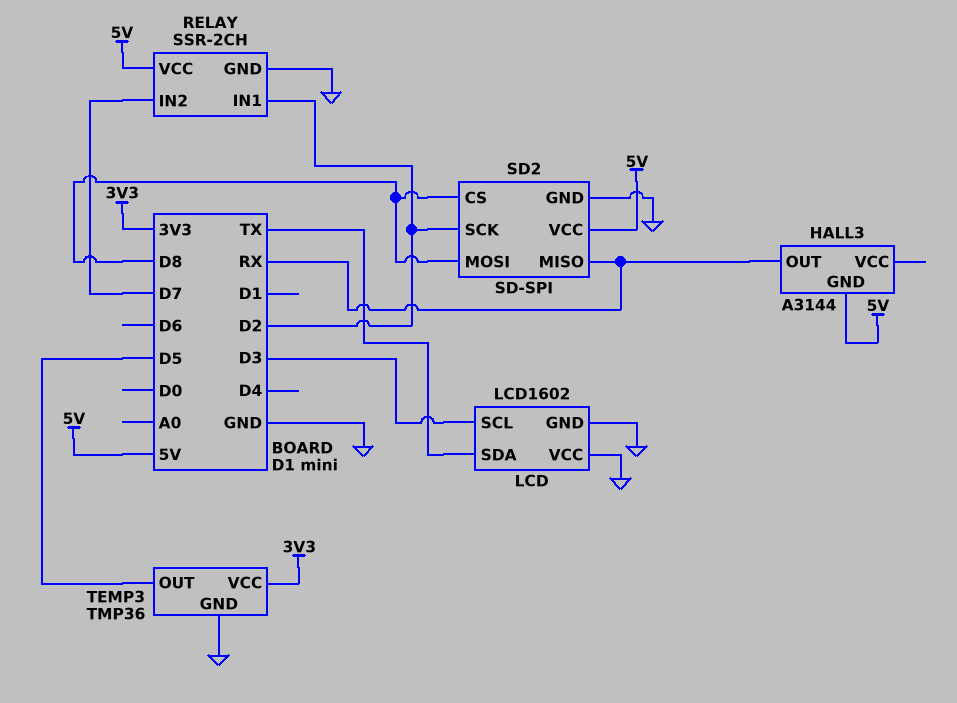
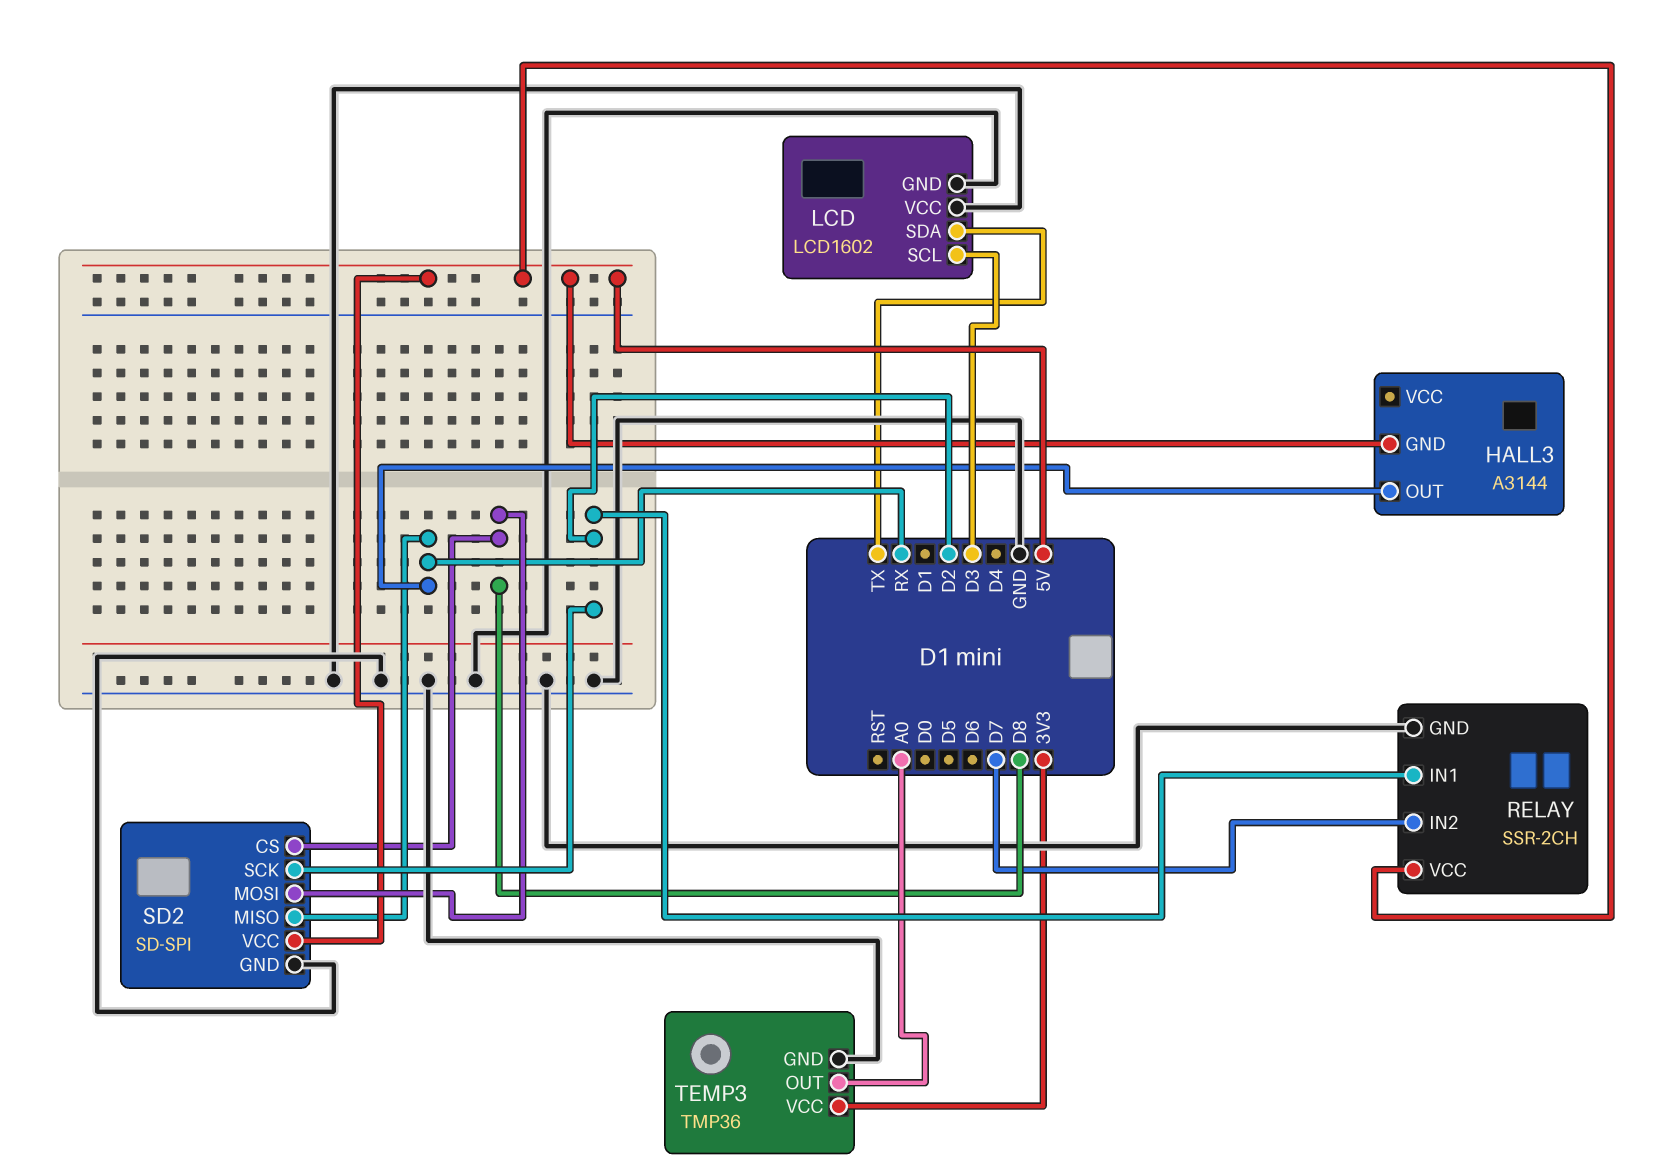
TEMP3 pin OUT: D5 -> A0

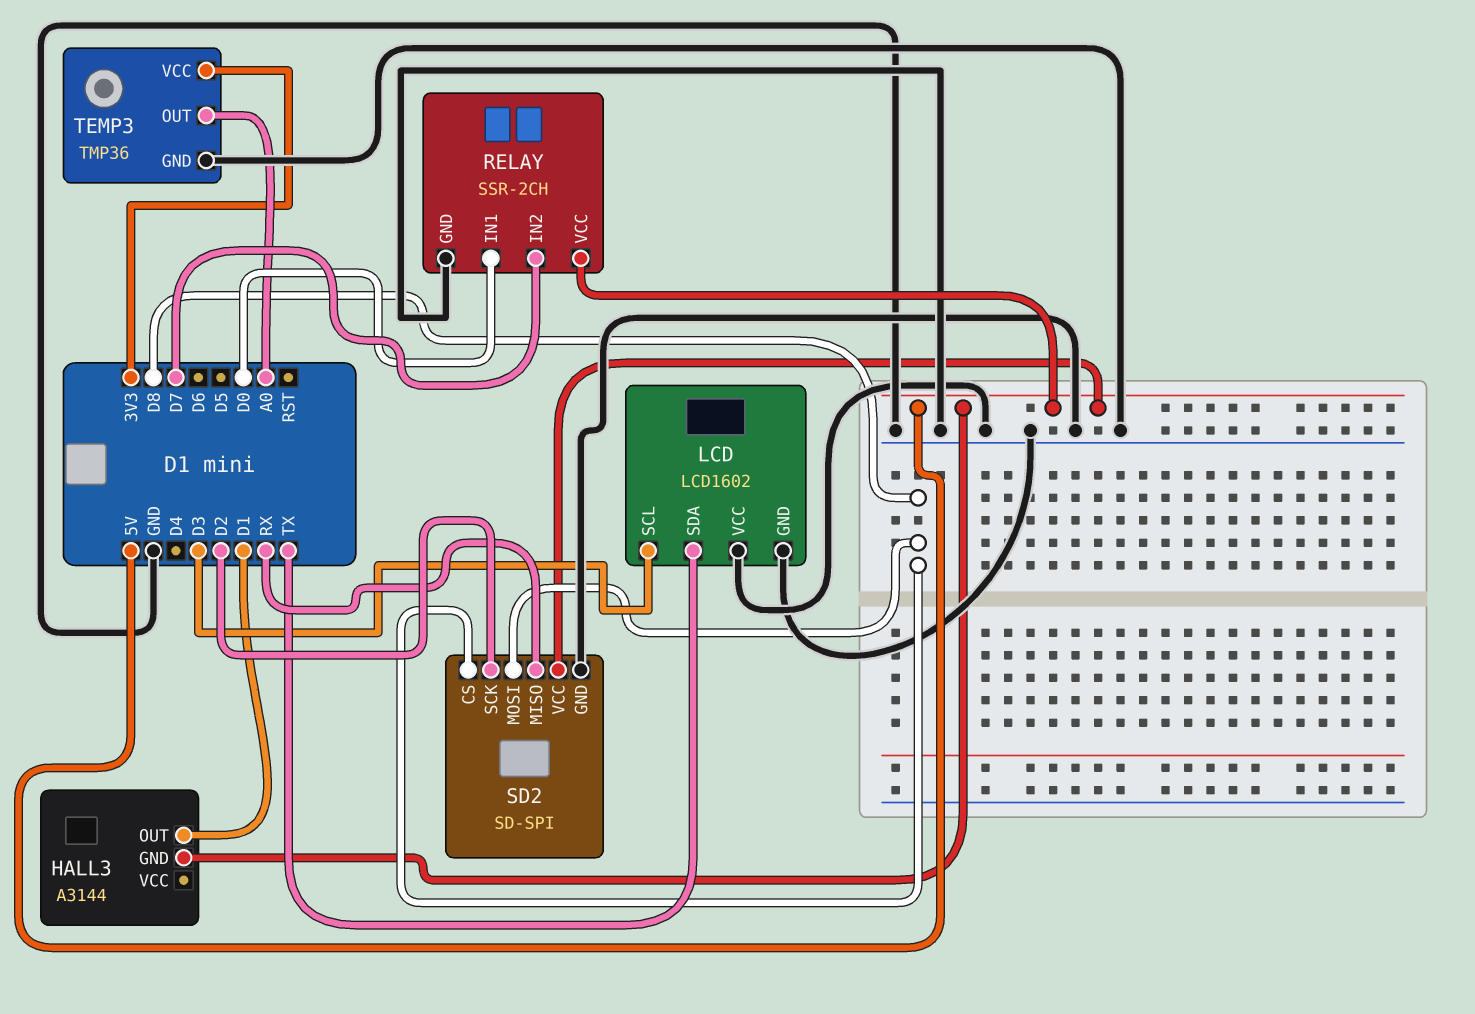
HALL3 pin OUT: RX -> D1
RELAY pin IN1: D2 -> D0

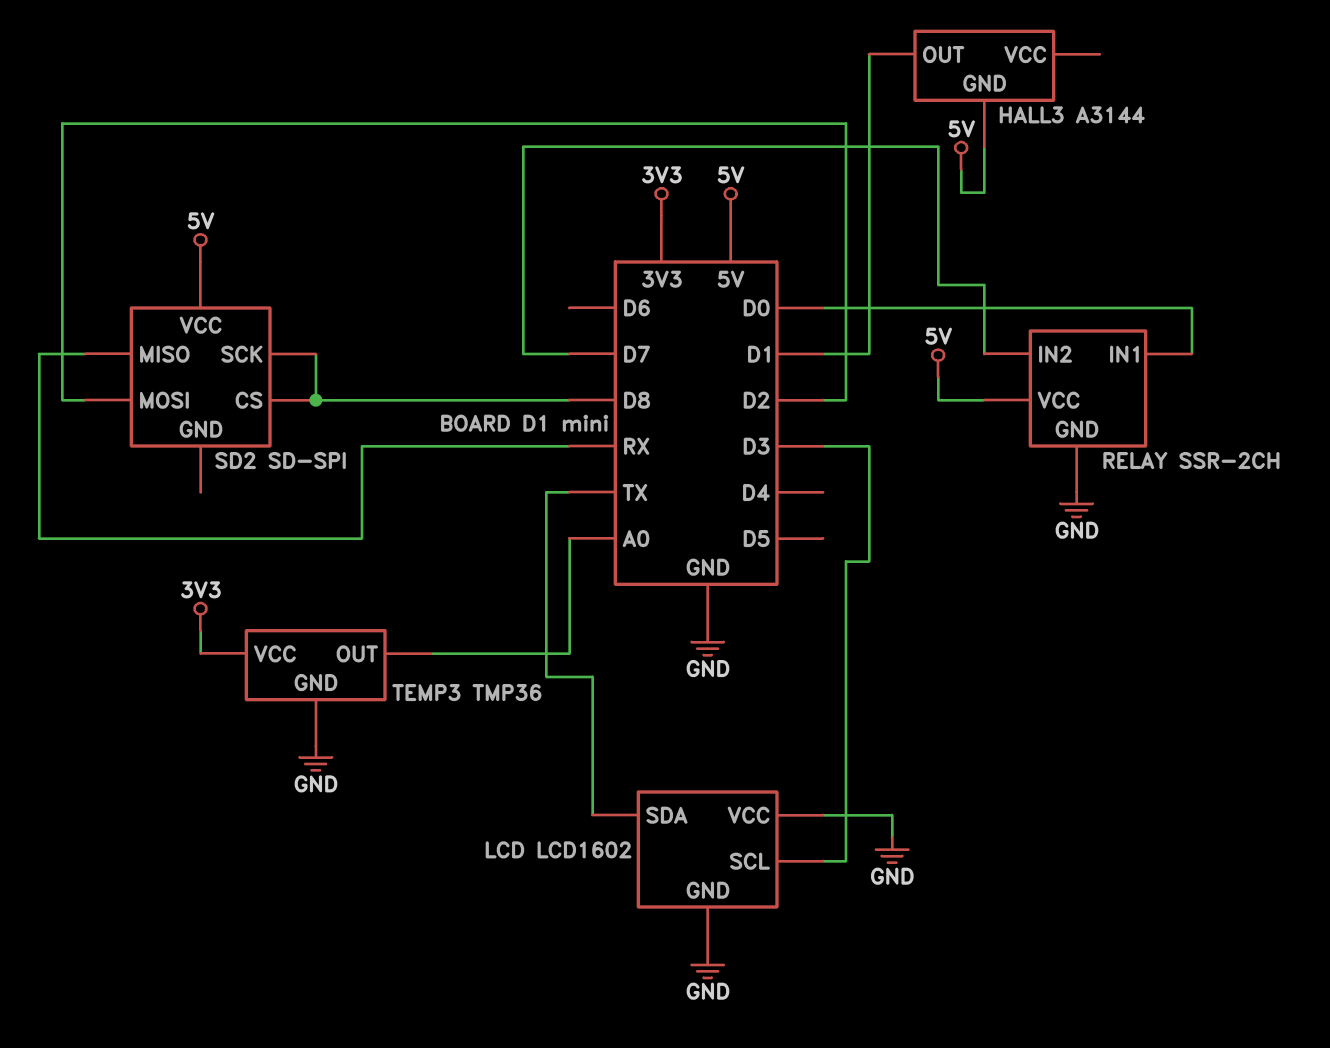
SD2 pin GND: GND -> none
SD2 pin MOSI: D8 -> D2
SD2 pin SCK: D2 -> D8

